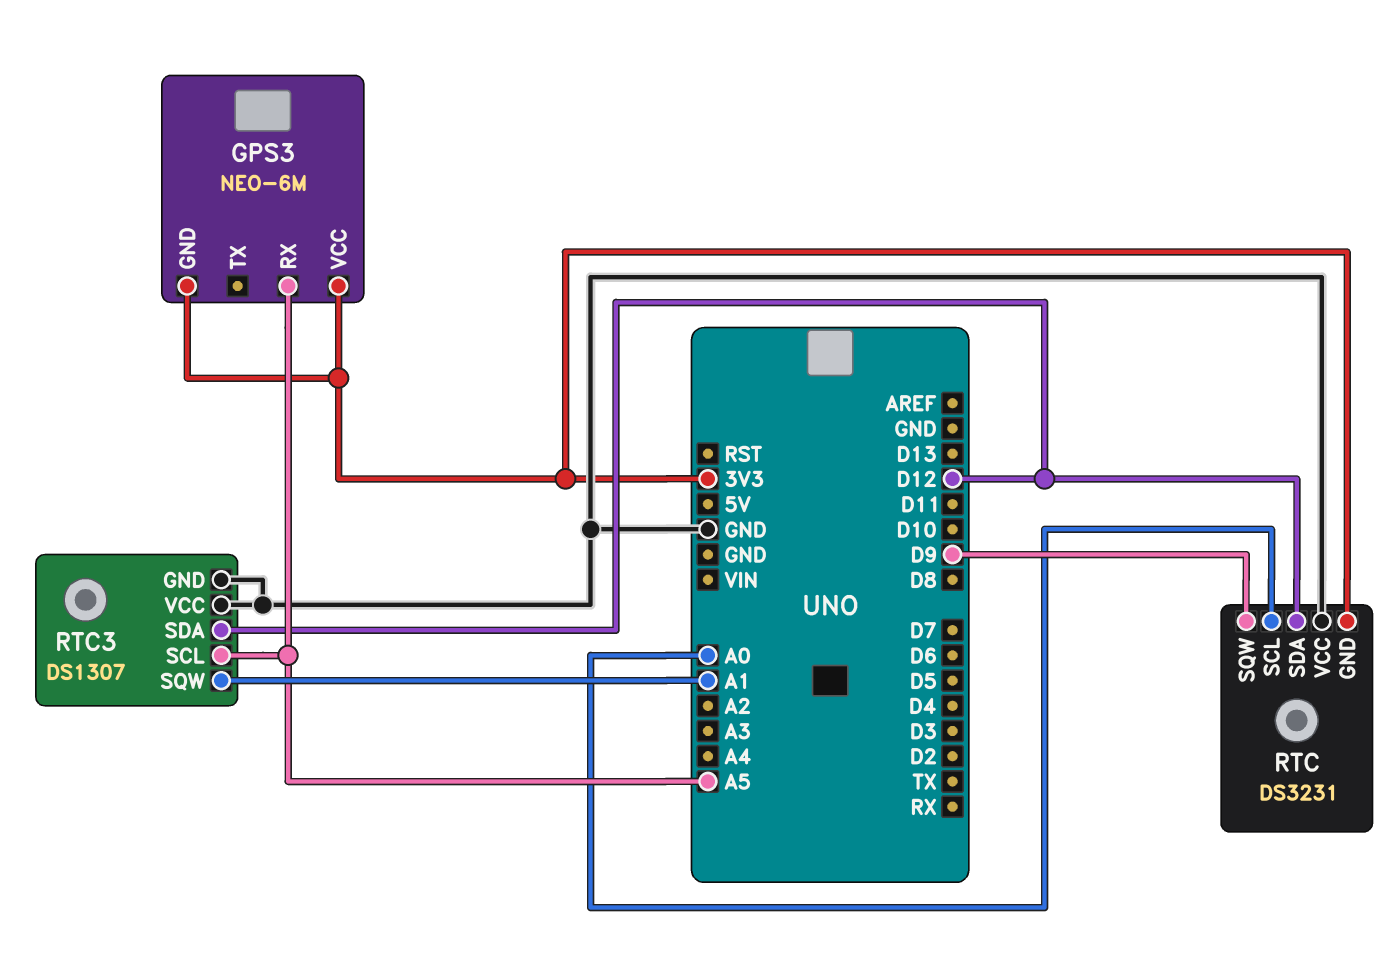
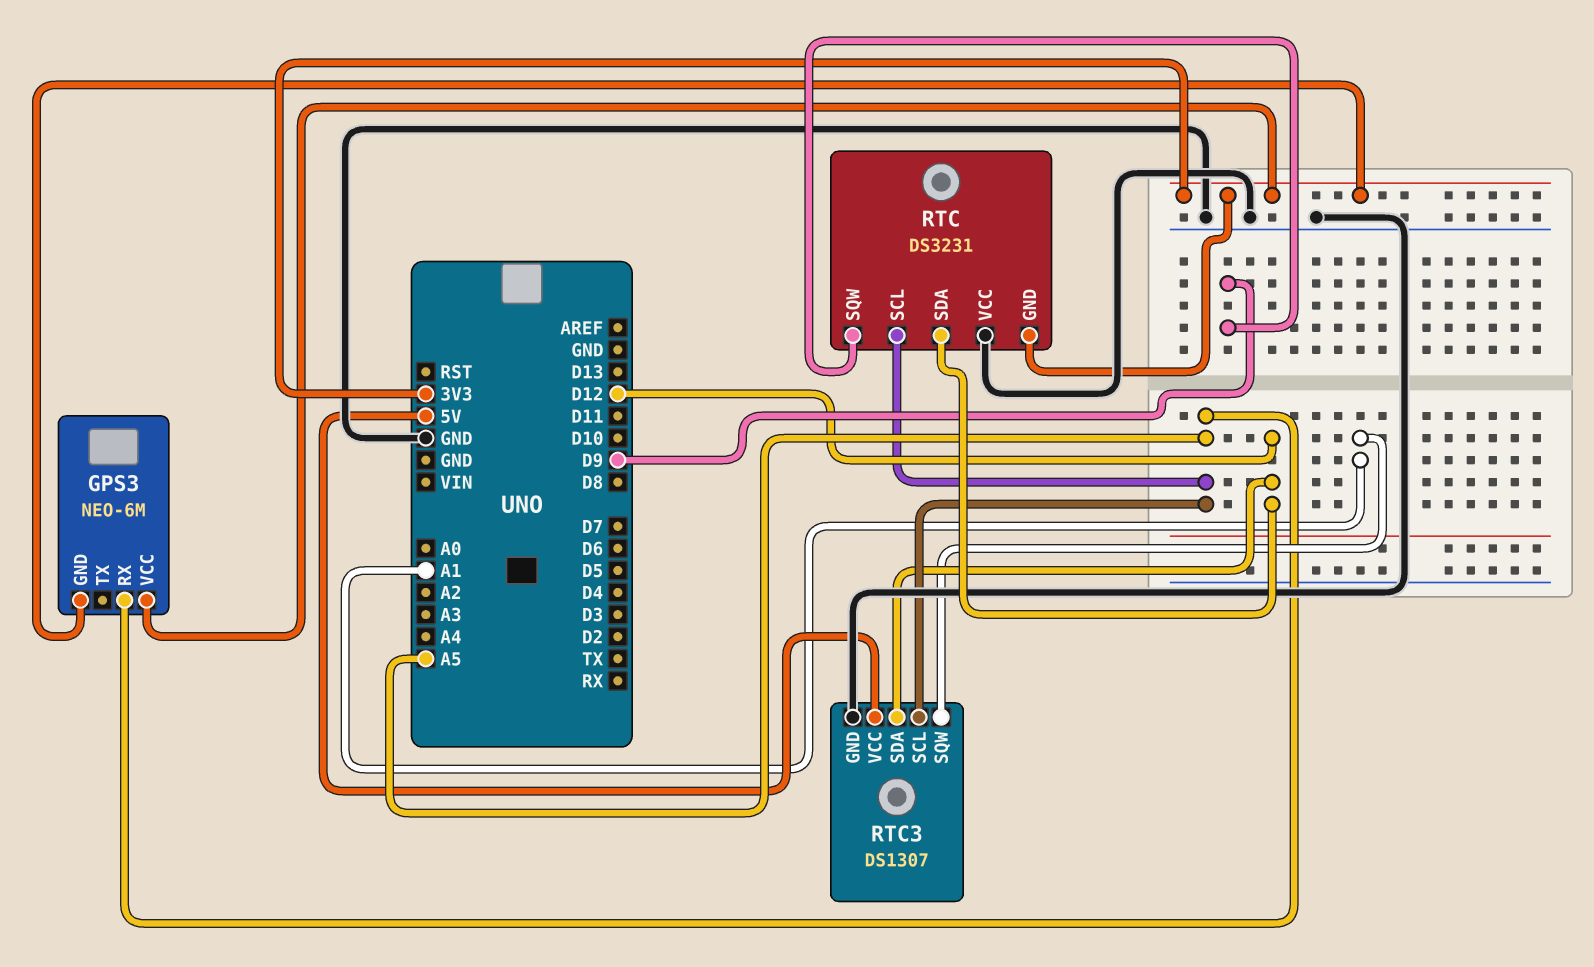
RTC pin SCL: A0 -> A5
RTC3 pin VCC: GND -> 5V

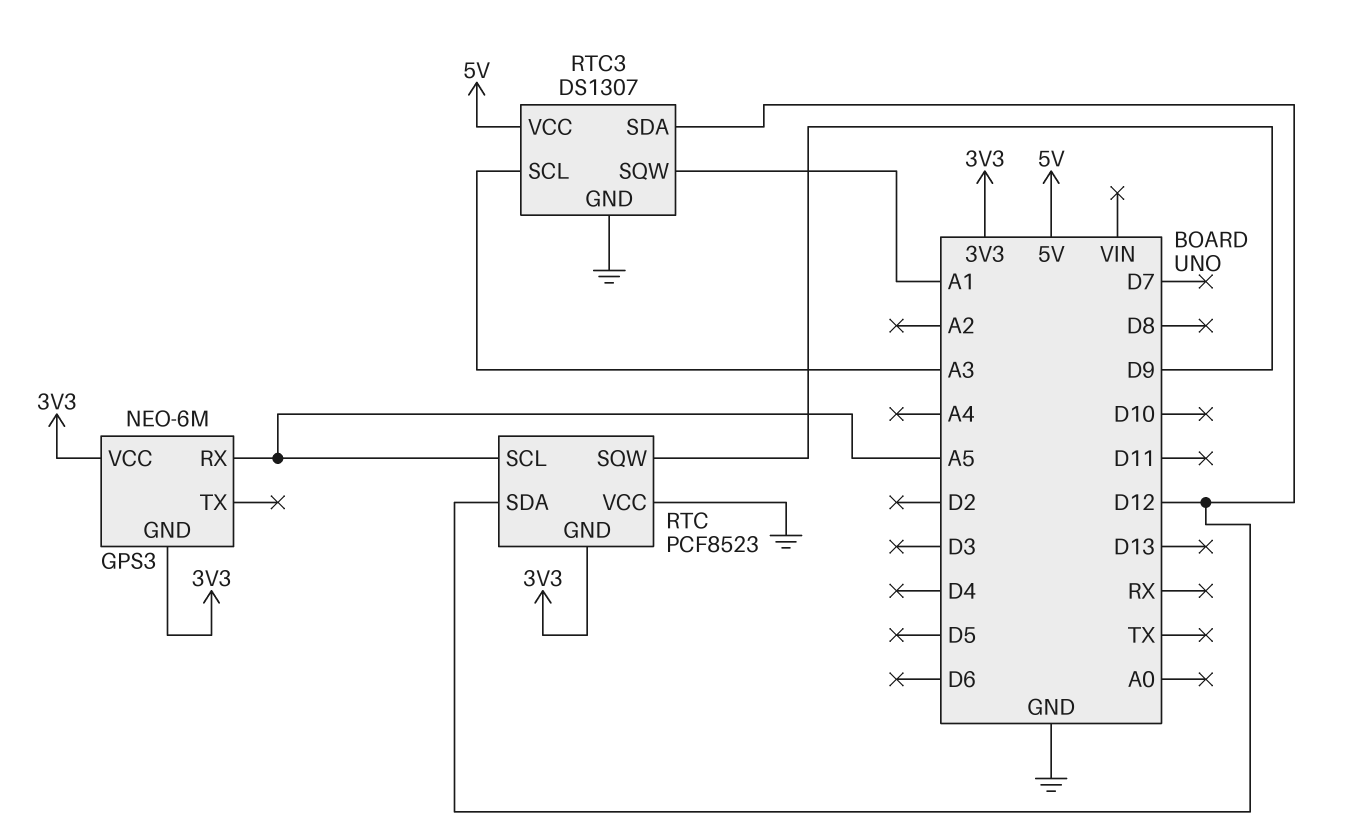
RTC: DS3231 -> PCF8523
RTC3 pin SCL: A5 -> A3

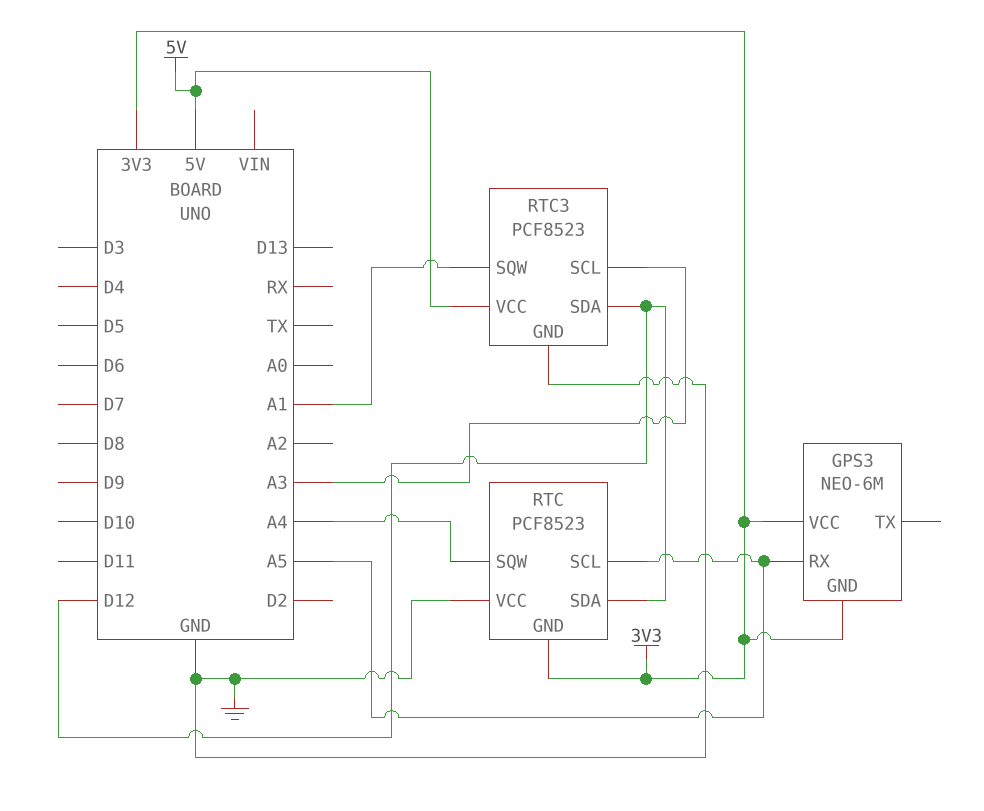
RTC pin SQW: D9 -> A4
RTC3: DS1307 -> PCF8523

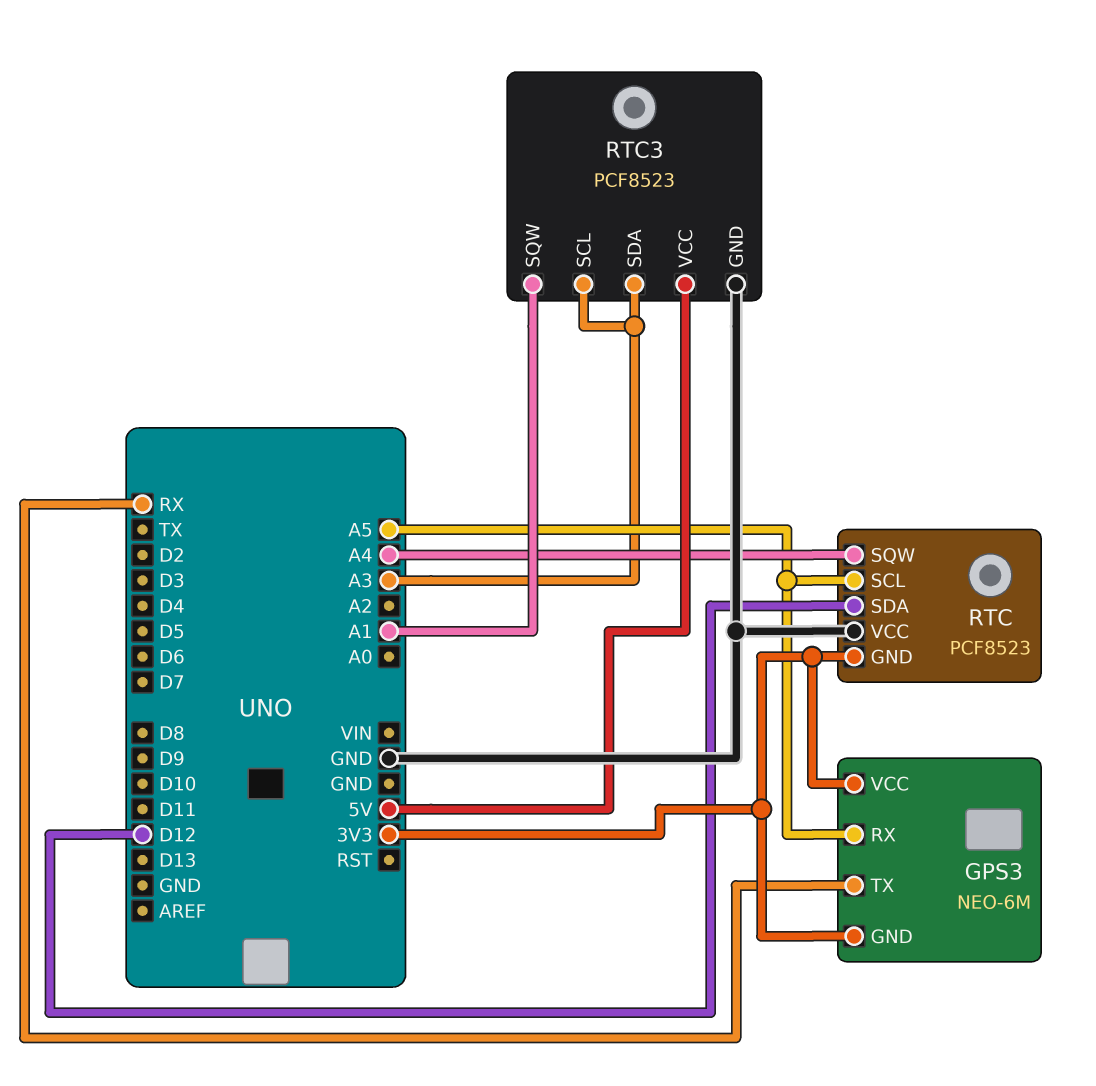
GPS3 pin TX: none -> RX
RTC3 pin SDA: D12 -> A3

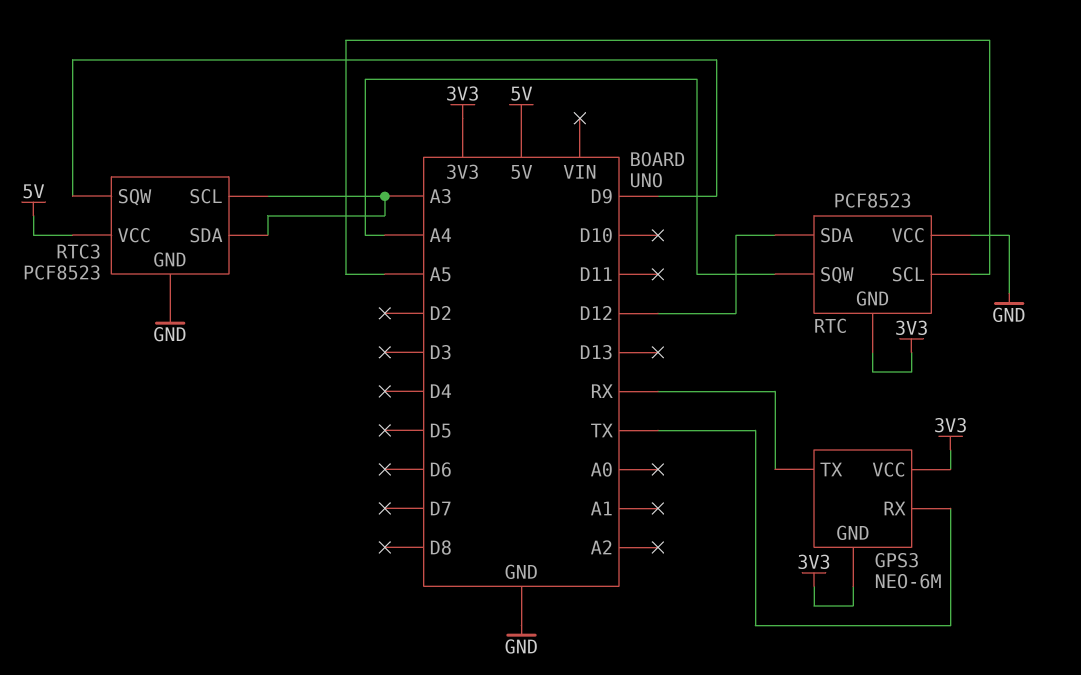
GPS3 pin RX: A5 -> TX
RTC3 pin SQW: A1 -> D9

